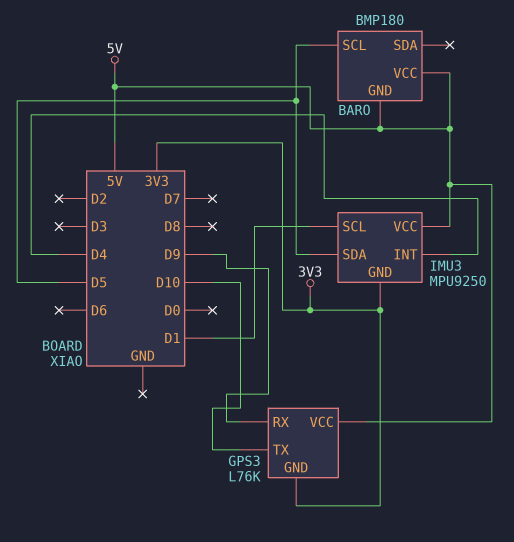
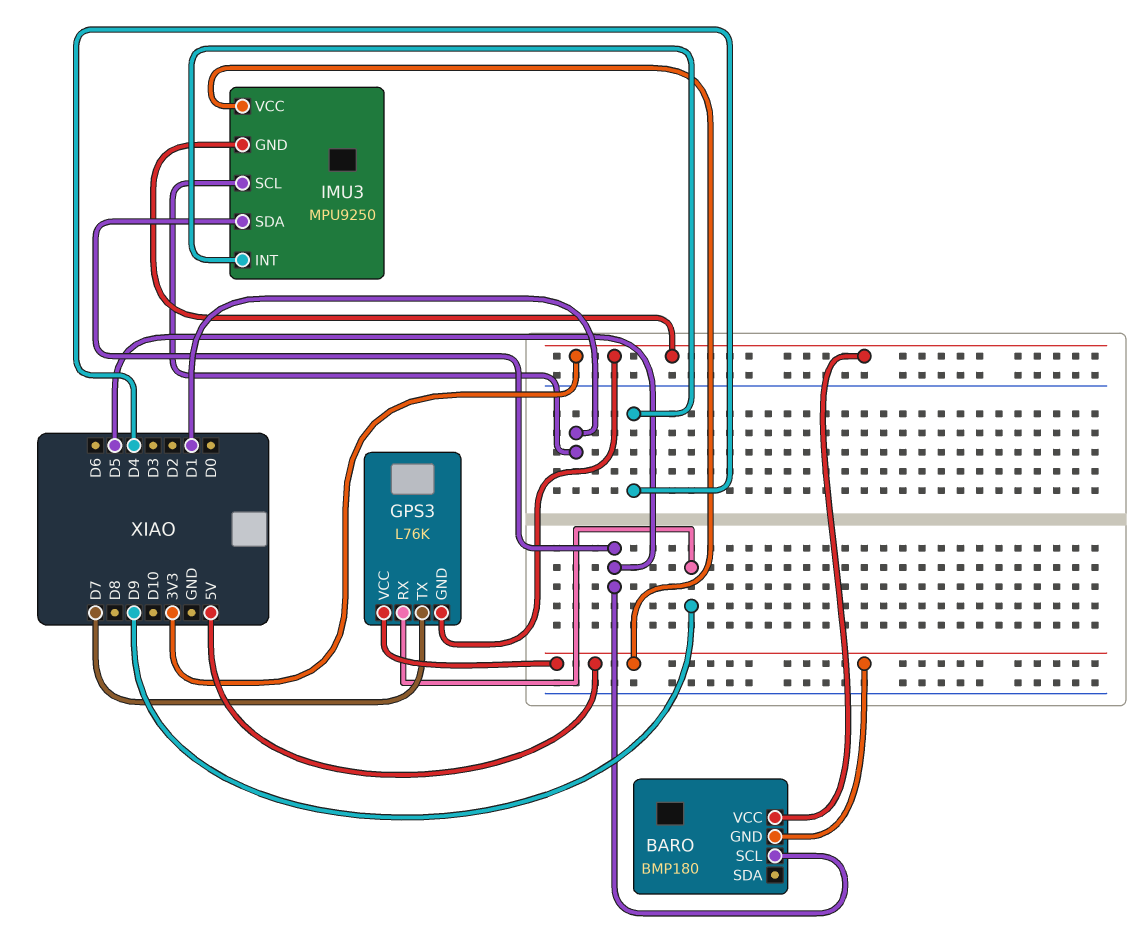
BARO pin VCC: 5V -> 3V3
GPS3 pin TX: D10 -> D7

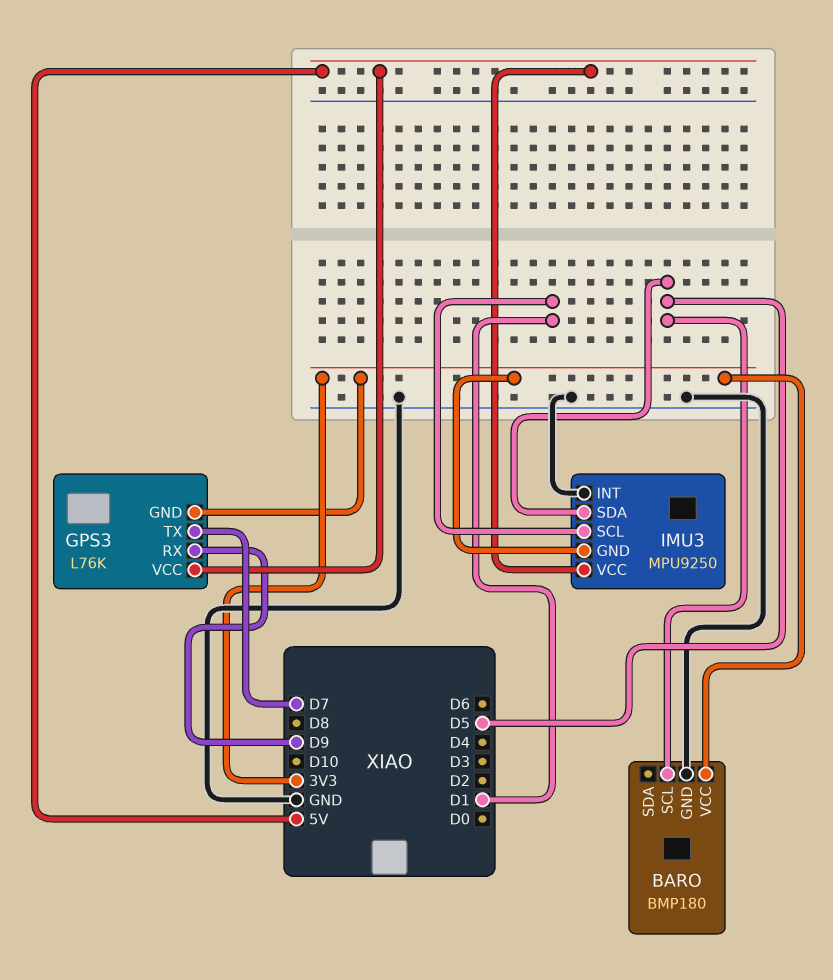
BARO pin GND: 5V -> GND
IMU3 pin INT: D4 -> GND

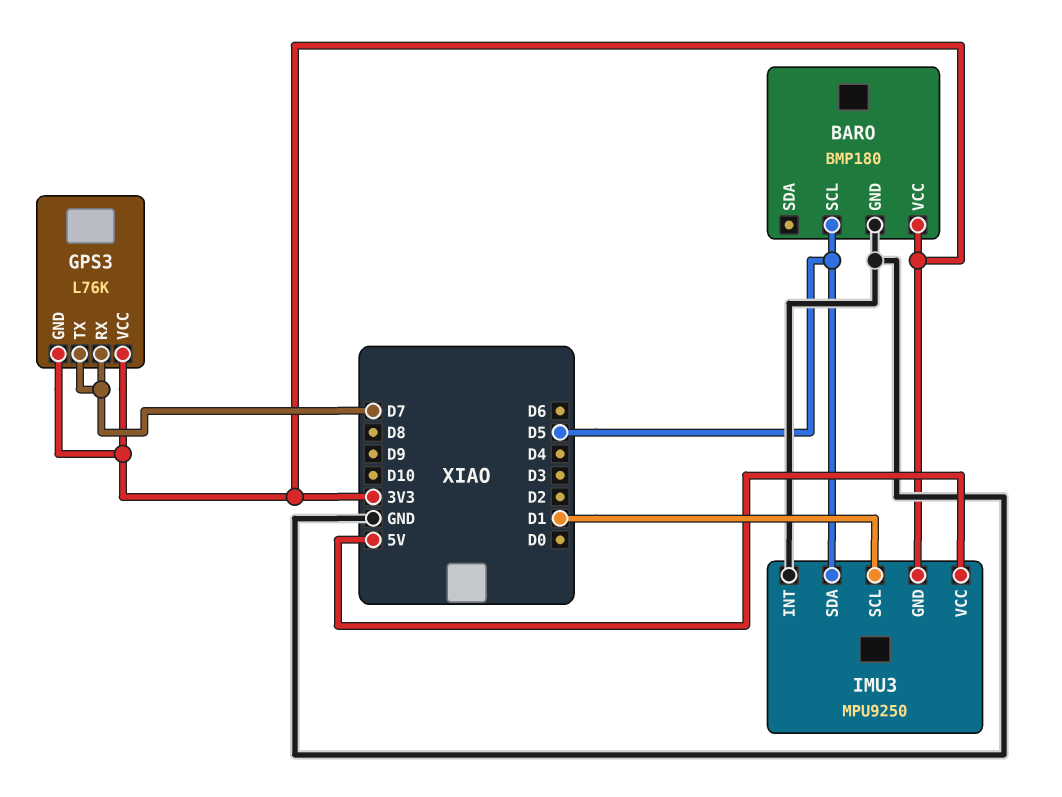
GPS3 pin RX: D9 -> D7
GPS3 pin VCC: 5V -> 3V3

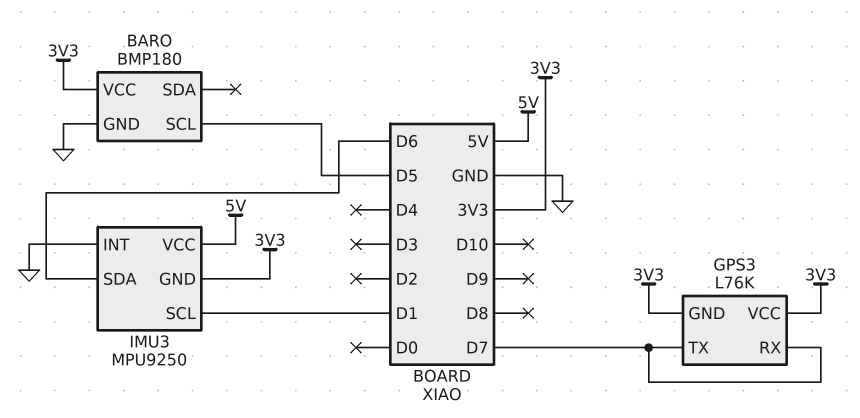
IMU3 pin SDA: D5 -> D6

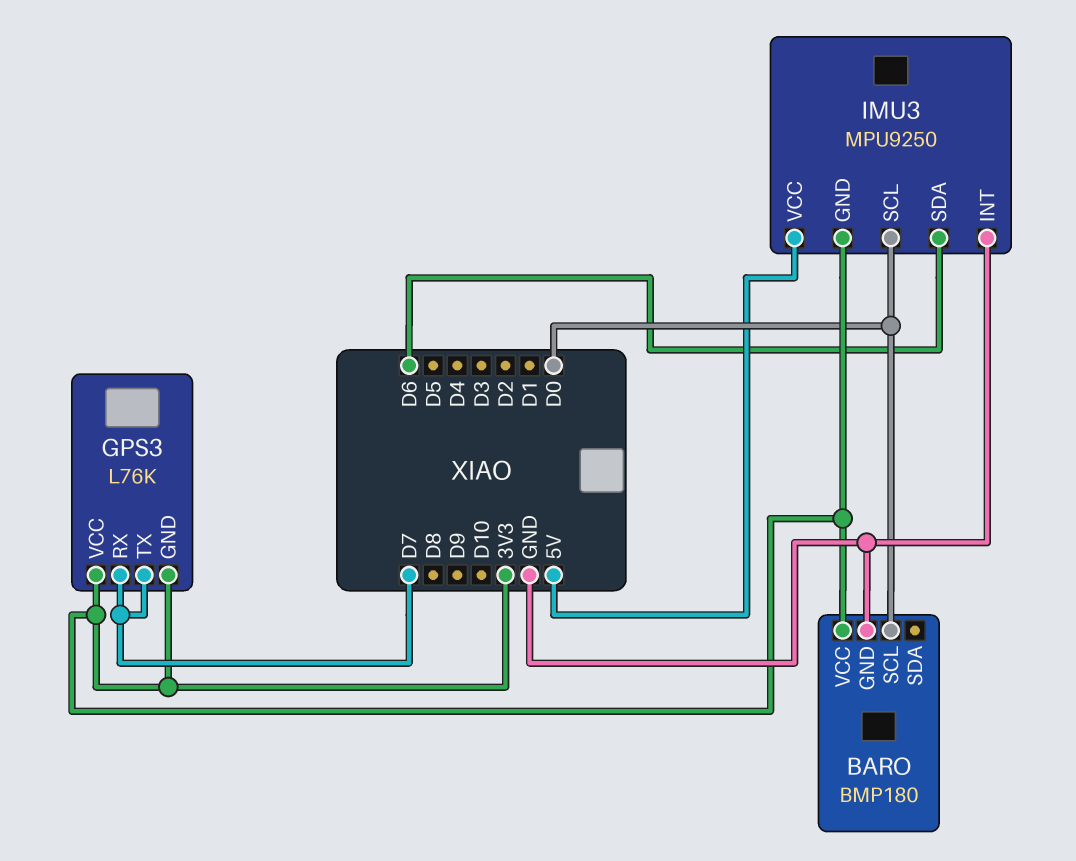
BARO pin SCL: D5 -> D0
IMU3 pin SCL: D1 -> D0

